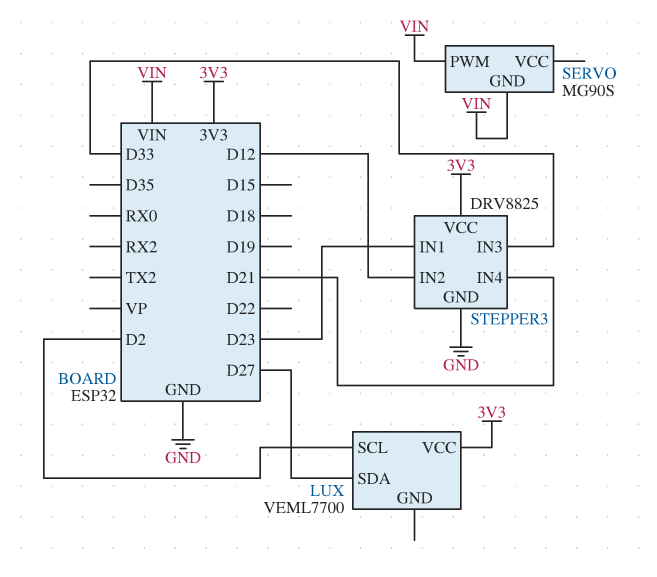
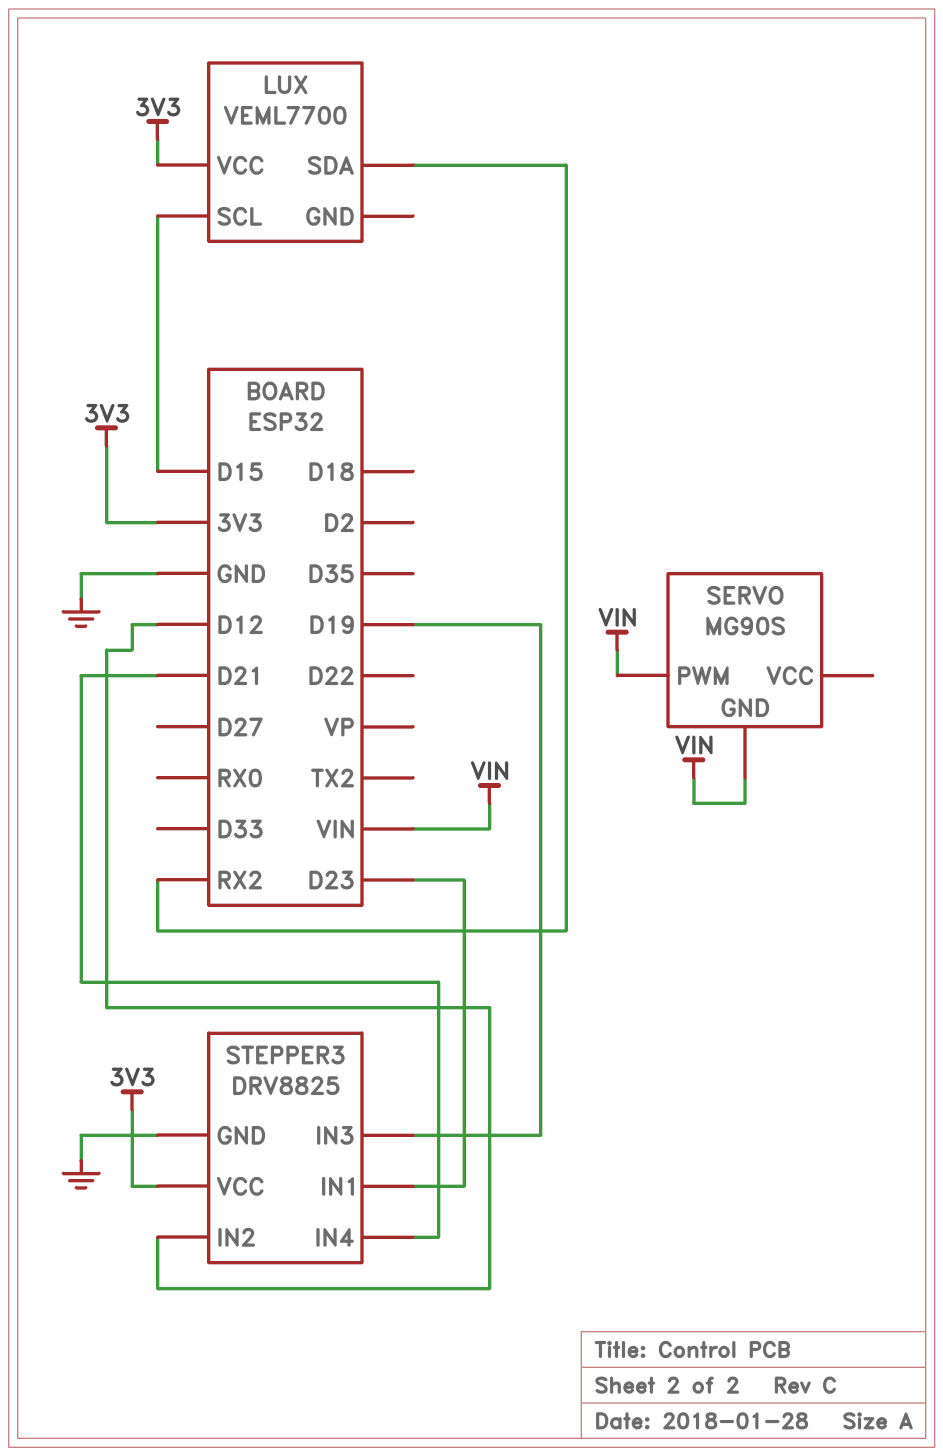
LUX pin SCL: D2 -> D15
LUX pin SDA: D27 -> RX2
STEPPER3 pin IN3: D33 -> D19

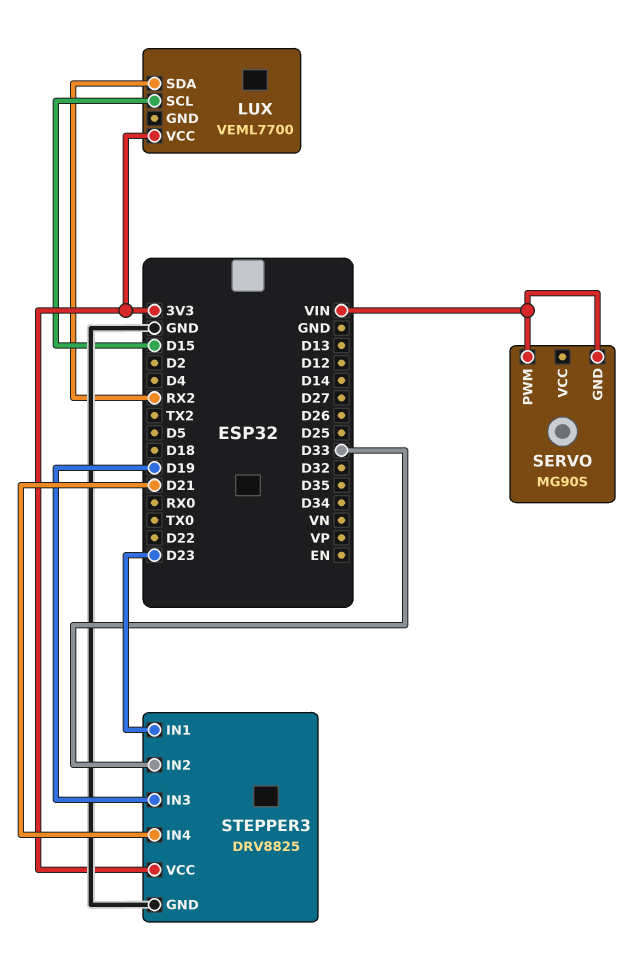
STEPPER3 pin IN2: D12 -> D33

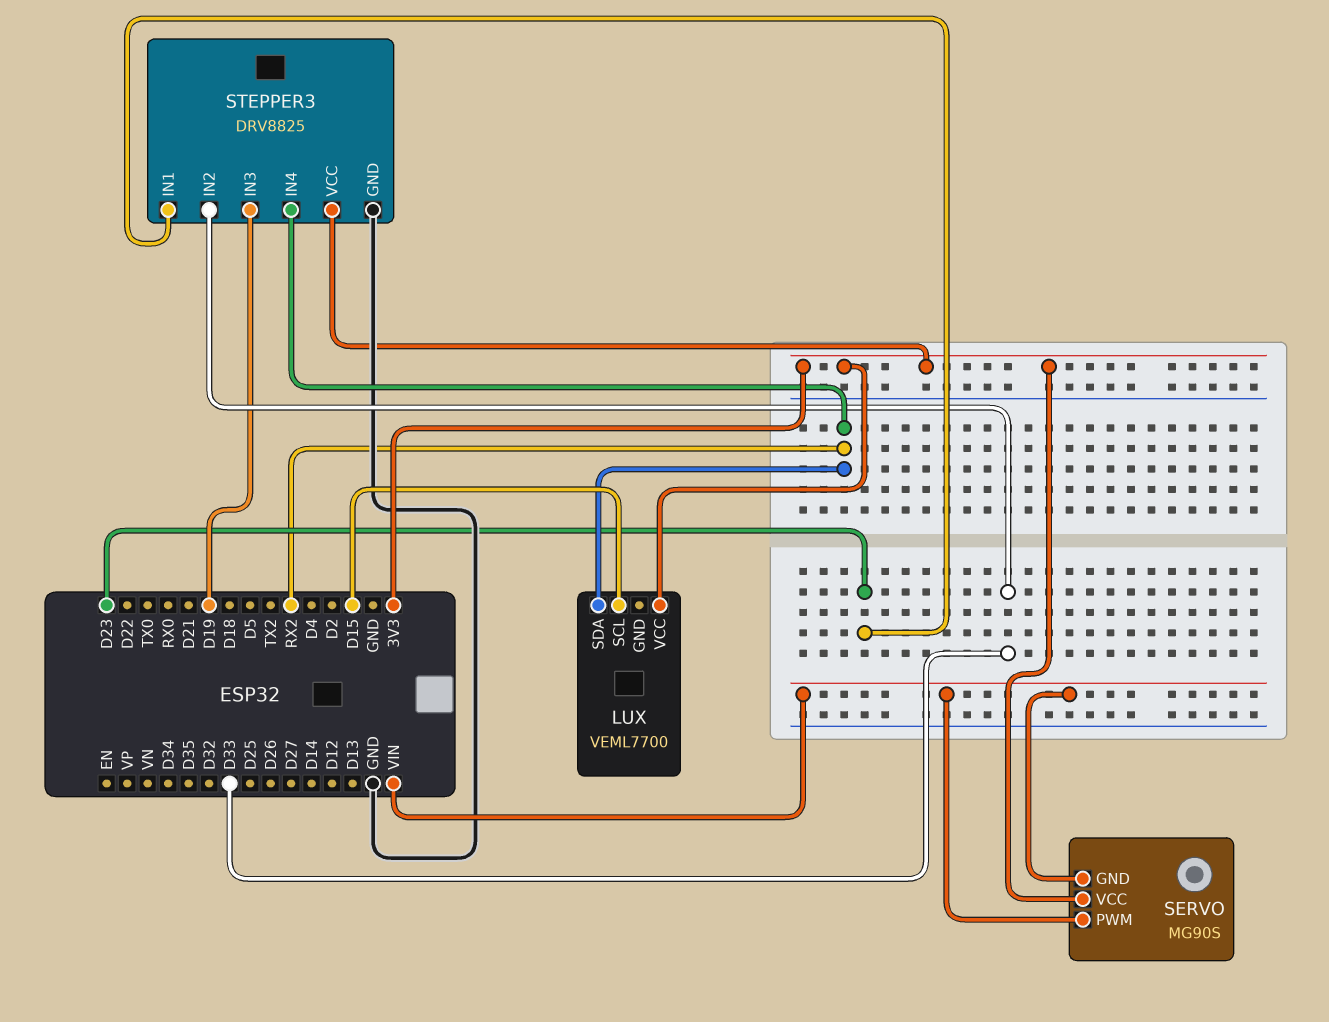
SERVO pin VCC: none -> 3V3
STEPPER3 pin IN4: D21 -> RX2

